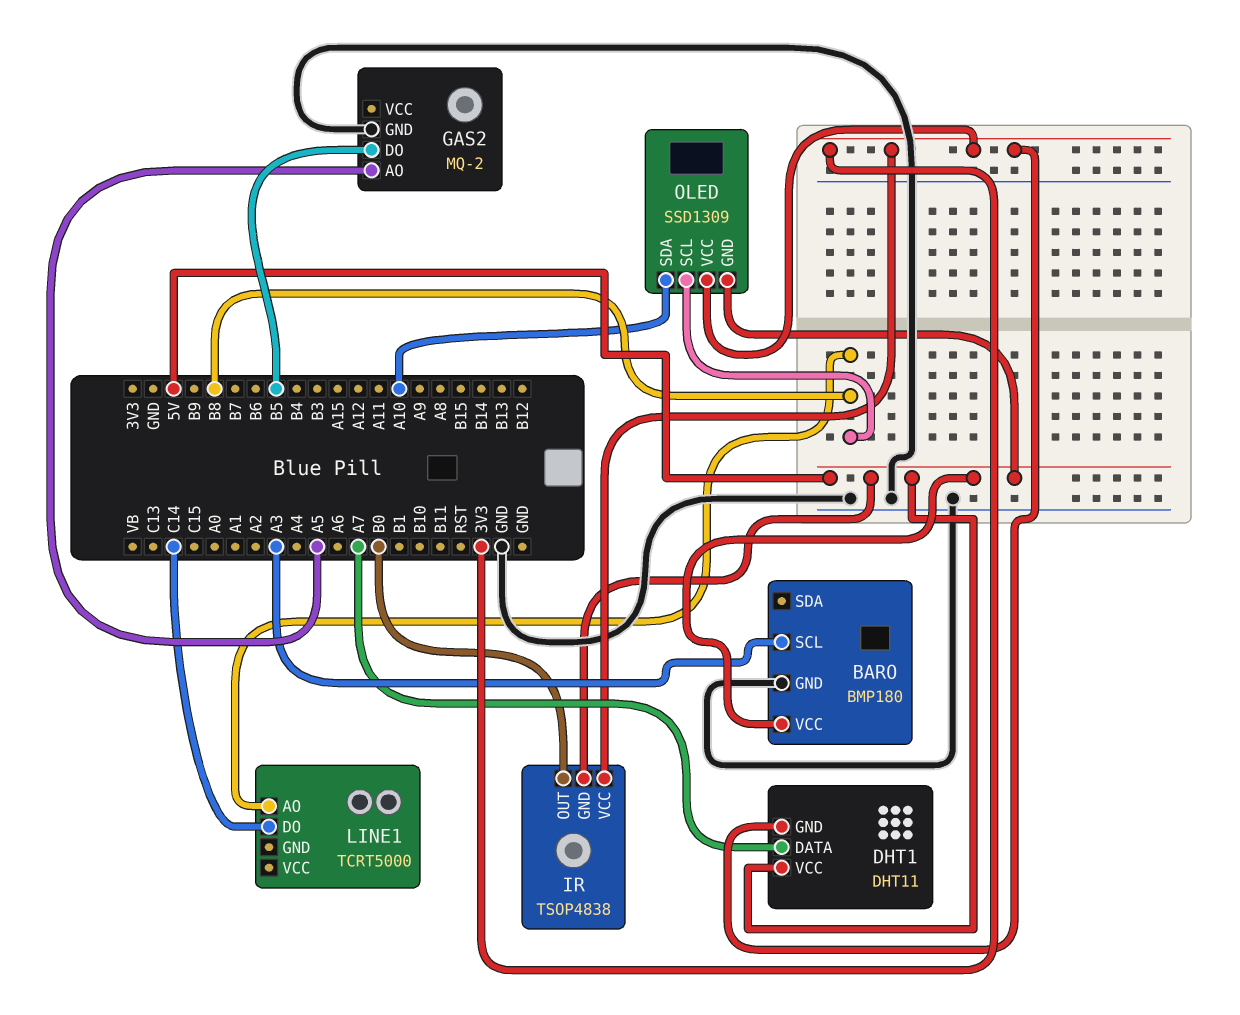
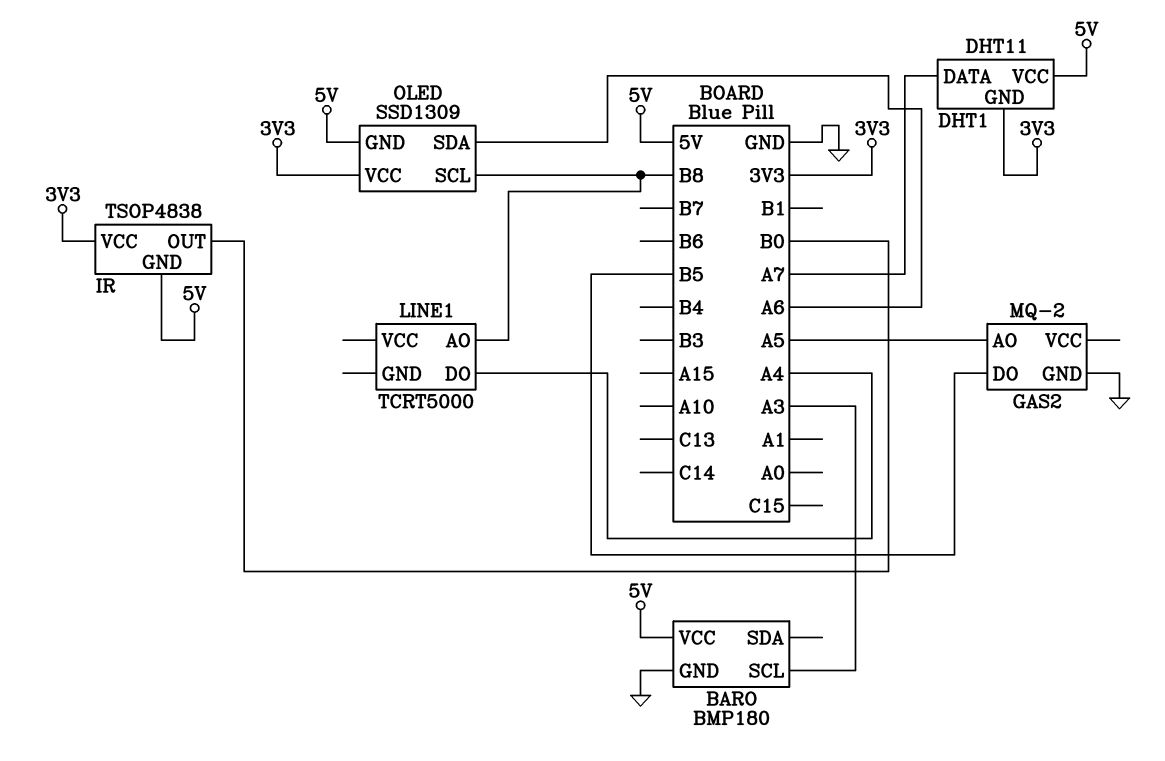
LINE1 pin DO: C14 -> A4
OLED pin SDA: A10 -> A6

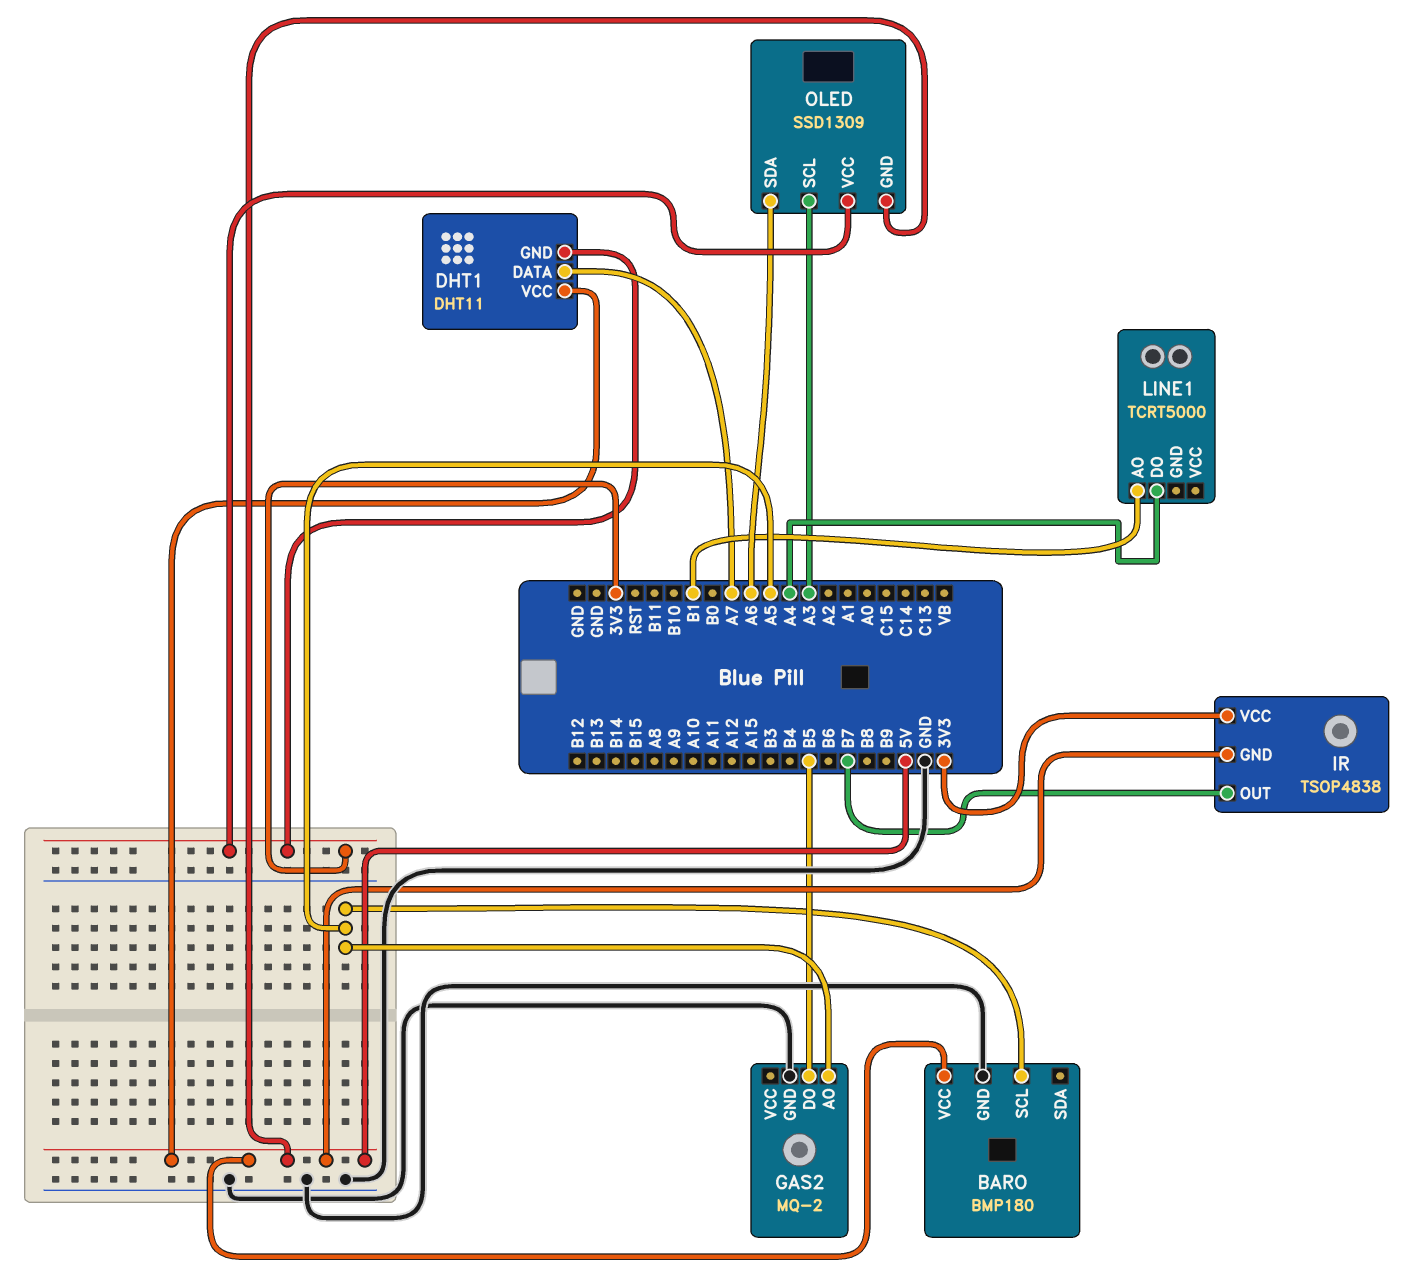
BARO pin SCL: A3 -> A5
IR pin OUT: B0 -> B7
LINE1 pin AO: B8 -> B1
OLED pin SCL: B8 -> A3

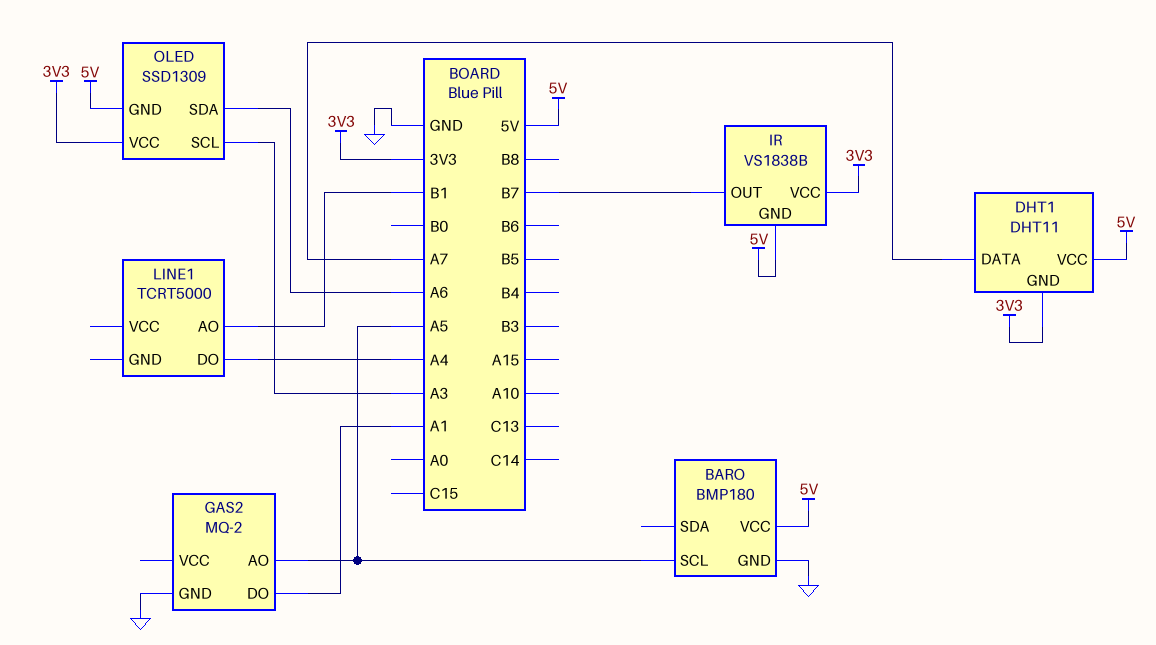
GAS2 pin DO: B5 -> A1
IR: TSOP4838 -> VS1838B

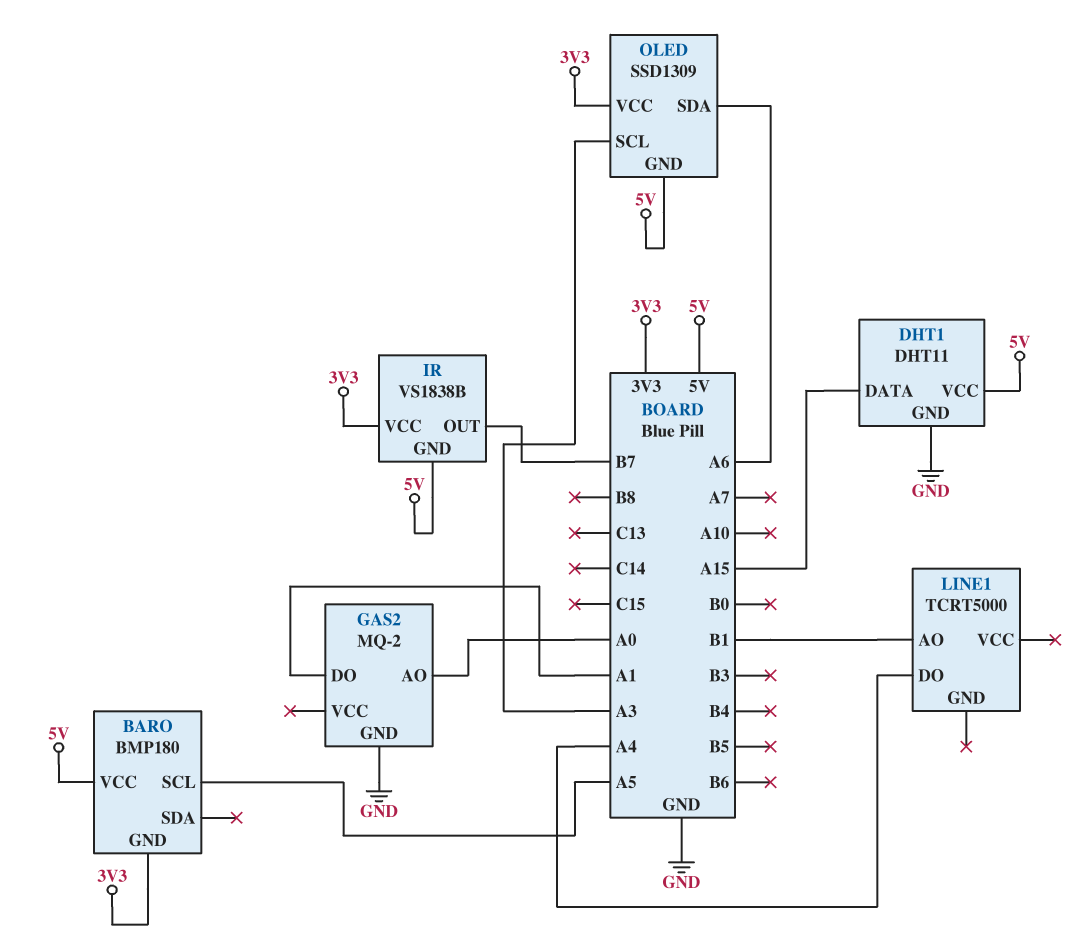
BARO pin GND: GND -> 3V3
DHT1 pin DATA: A7 -> A15
DHT1 pin GND: 3V3 -> GND
GAS2 pin AO: A5 -> A0

